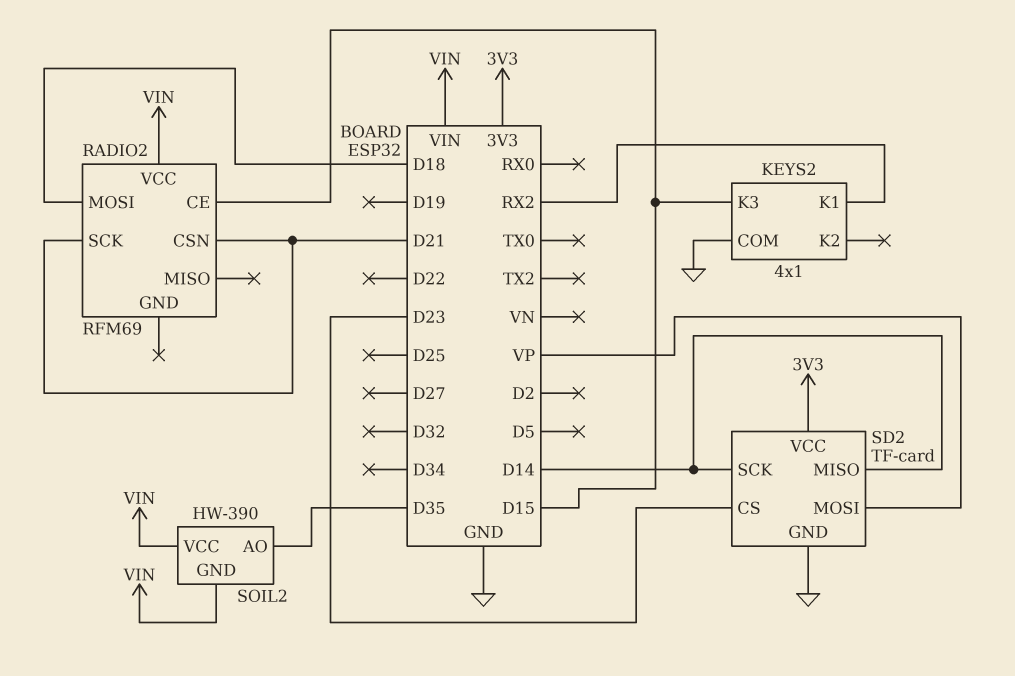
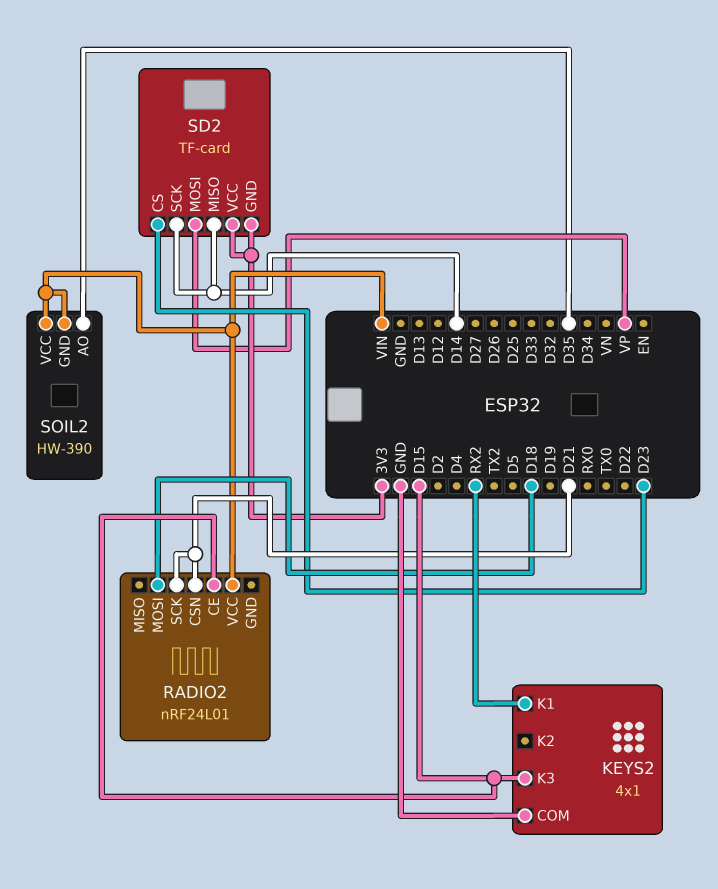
RADIO2: RFM69 -> nRF24L01
SD2 pin GND: GND -> 3V3

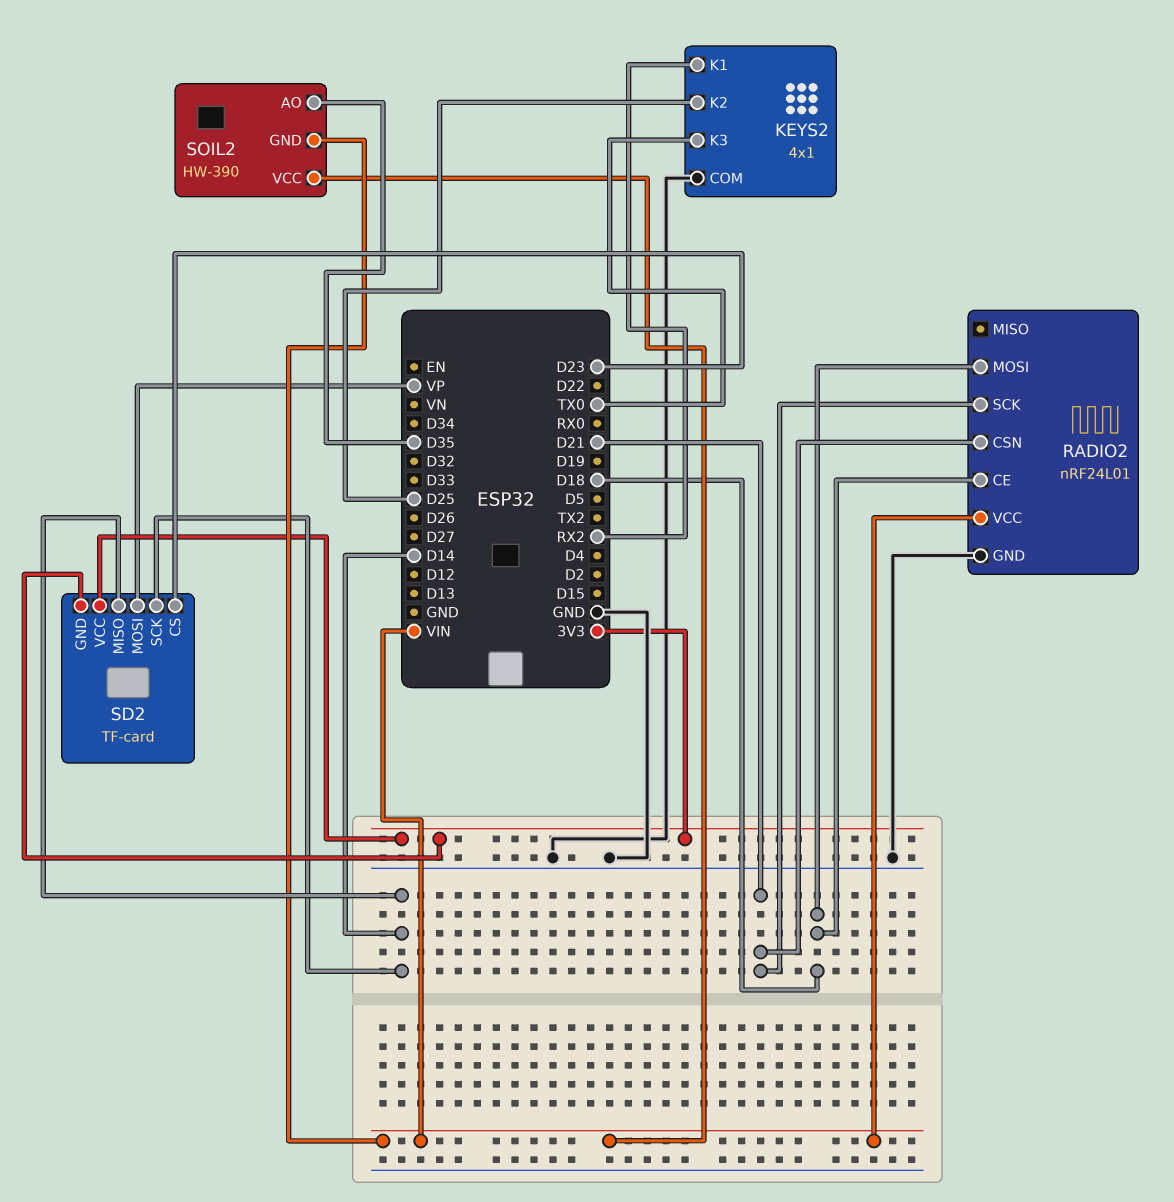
KEYS2 pin K2: none -> D25
KEYS2 pin K3: D15 -> TX0
RADIO2 pin CE: D15 -> D18
RADIO2 pin GND: none -> GND

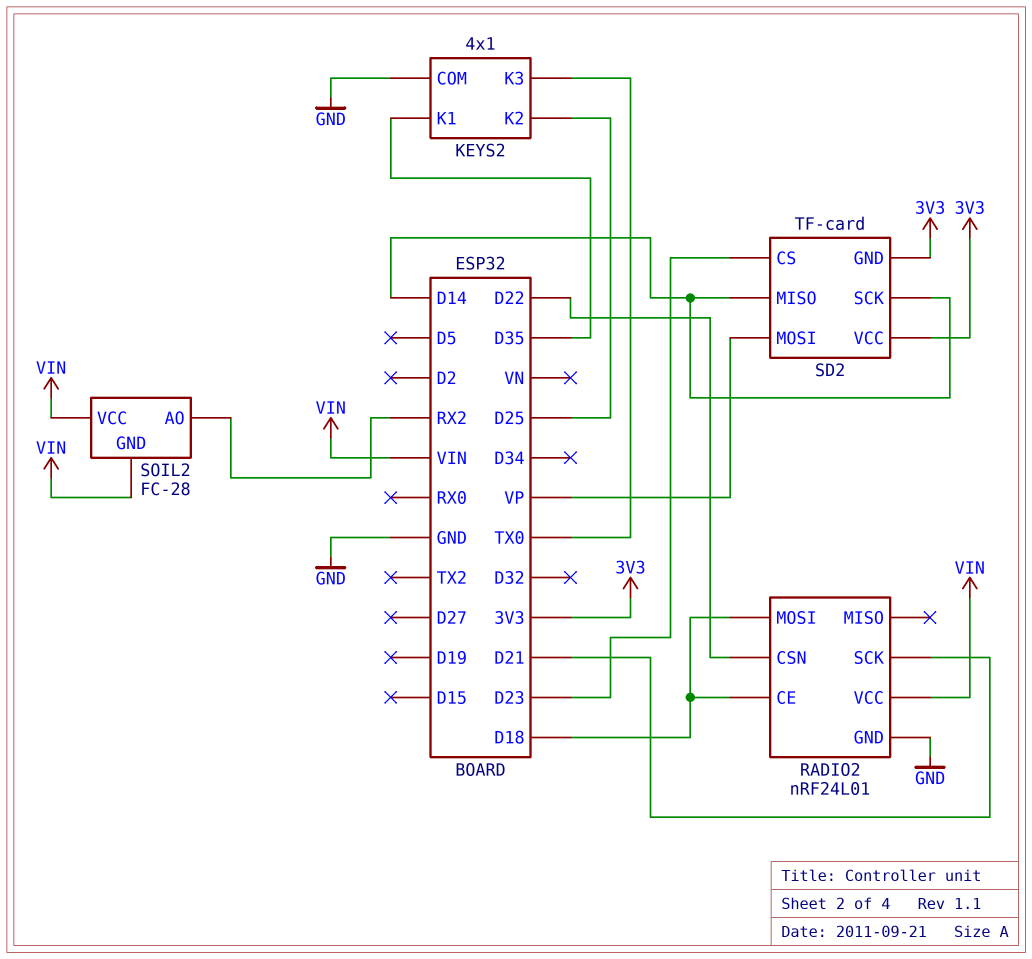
KEYS2 pin K1: RX2 -> D35
RADIO2 pin CSN: D21 -> D22
SOIL2: HW-390 -> FC-28
SOIL2 pin AO: D35 -> RX2

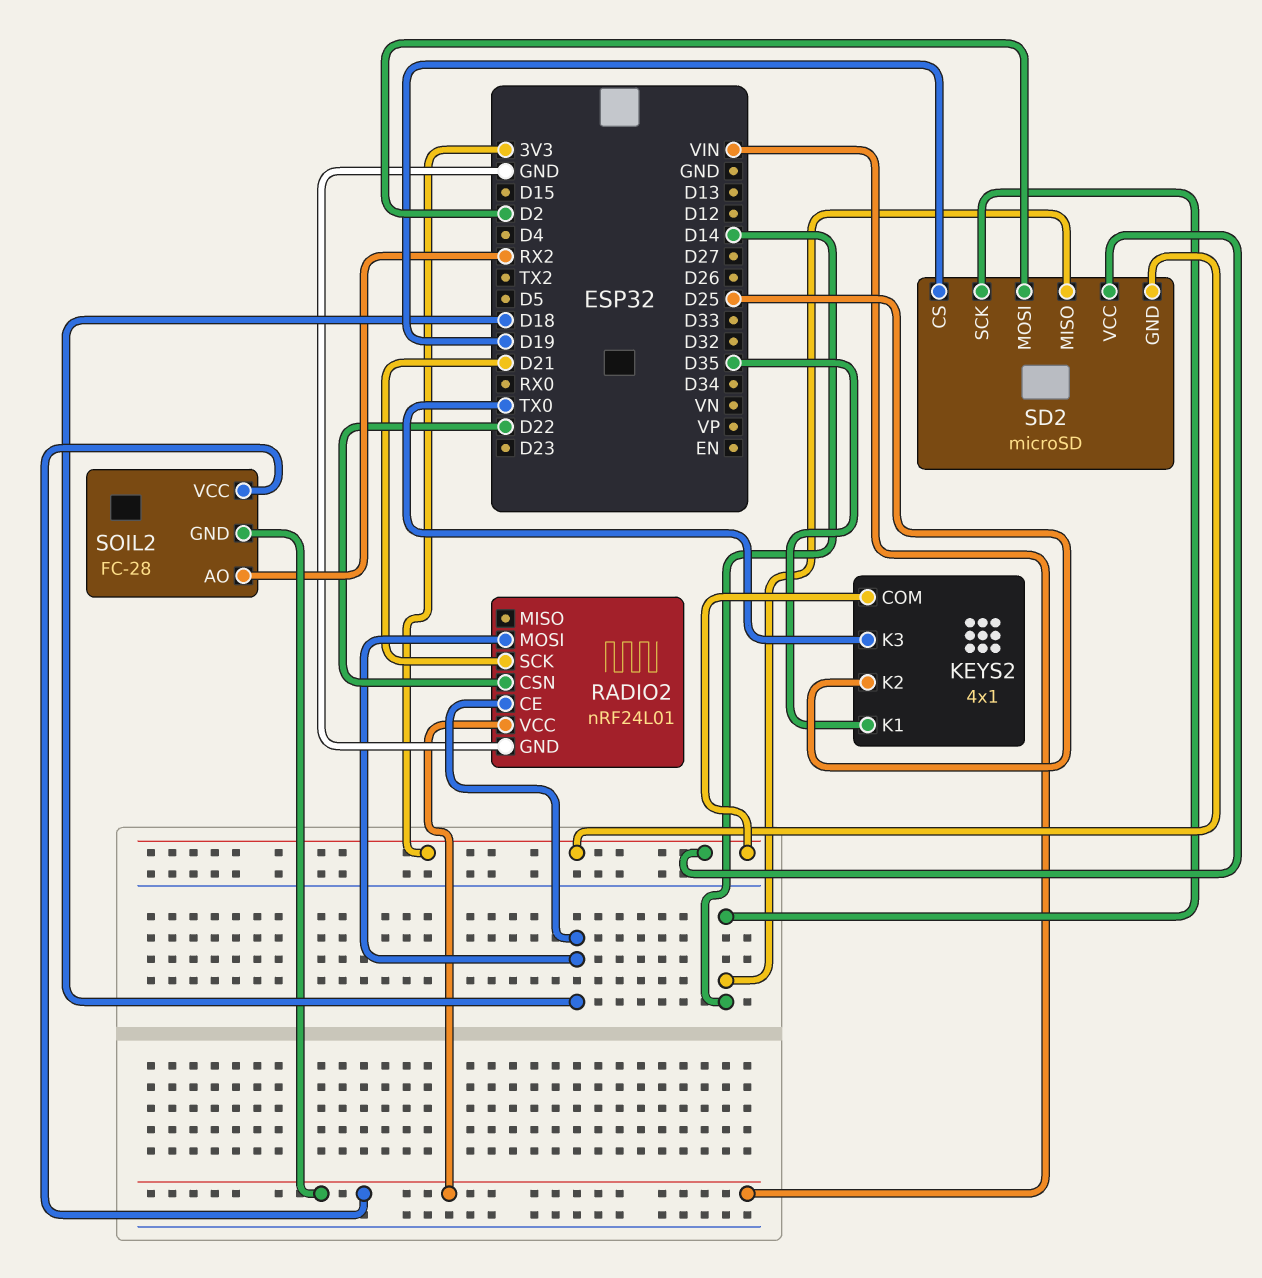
KEYS2 pin COM: GND -> 3V3
SD2: TF-card -> microSD
SD2 pin CS: D23 -> D19
SD2 pin MOSI: VP -> D2

